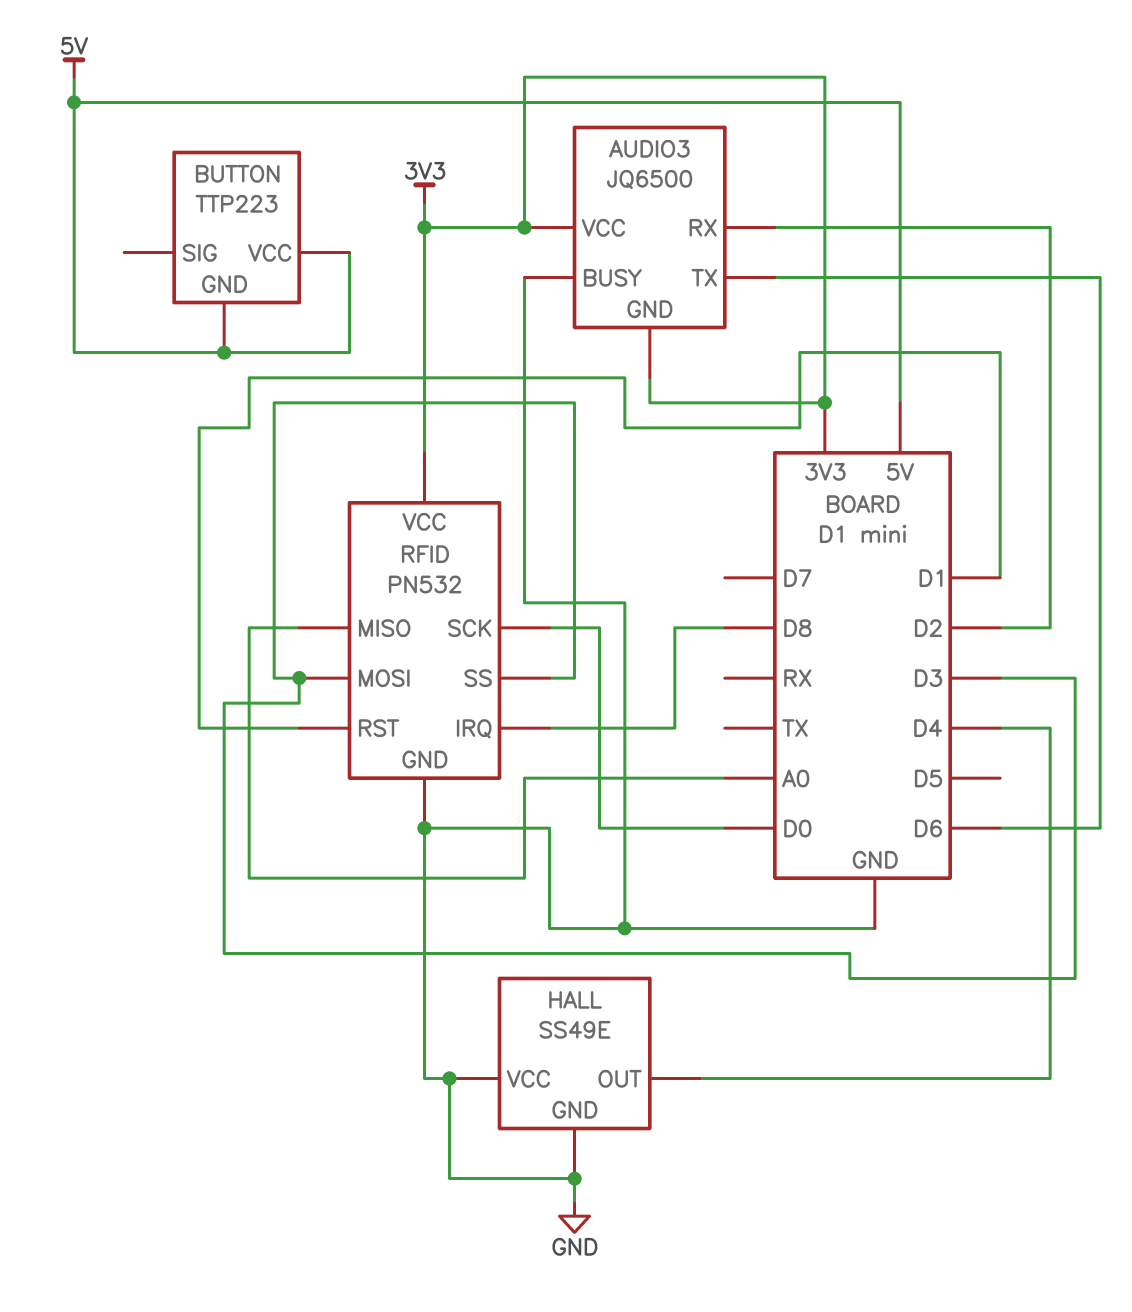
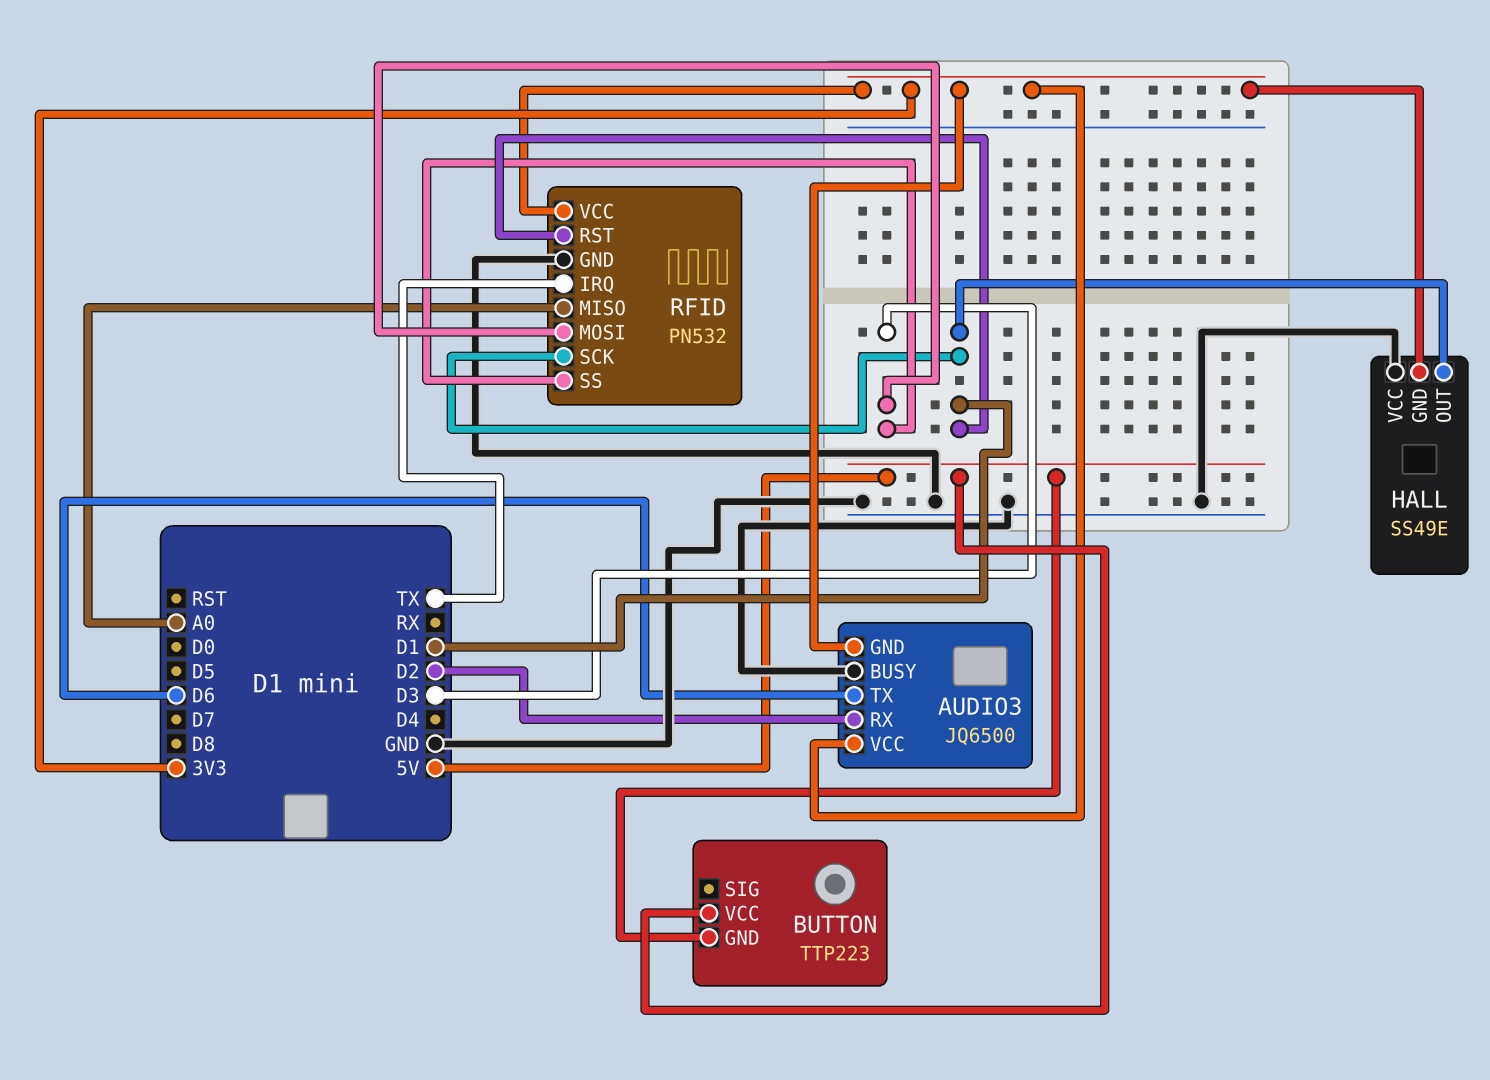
HALL pin GND: GND -> 3V3
HALL pin OUT: D4 -> D1
RFID pin IRQ: D8 -> TX
RFID pin SCK: D0 -> D1

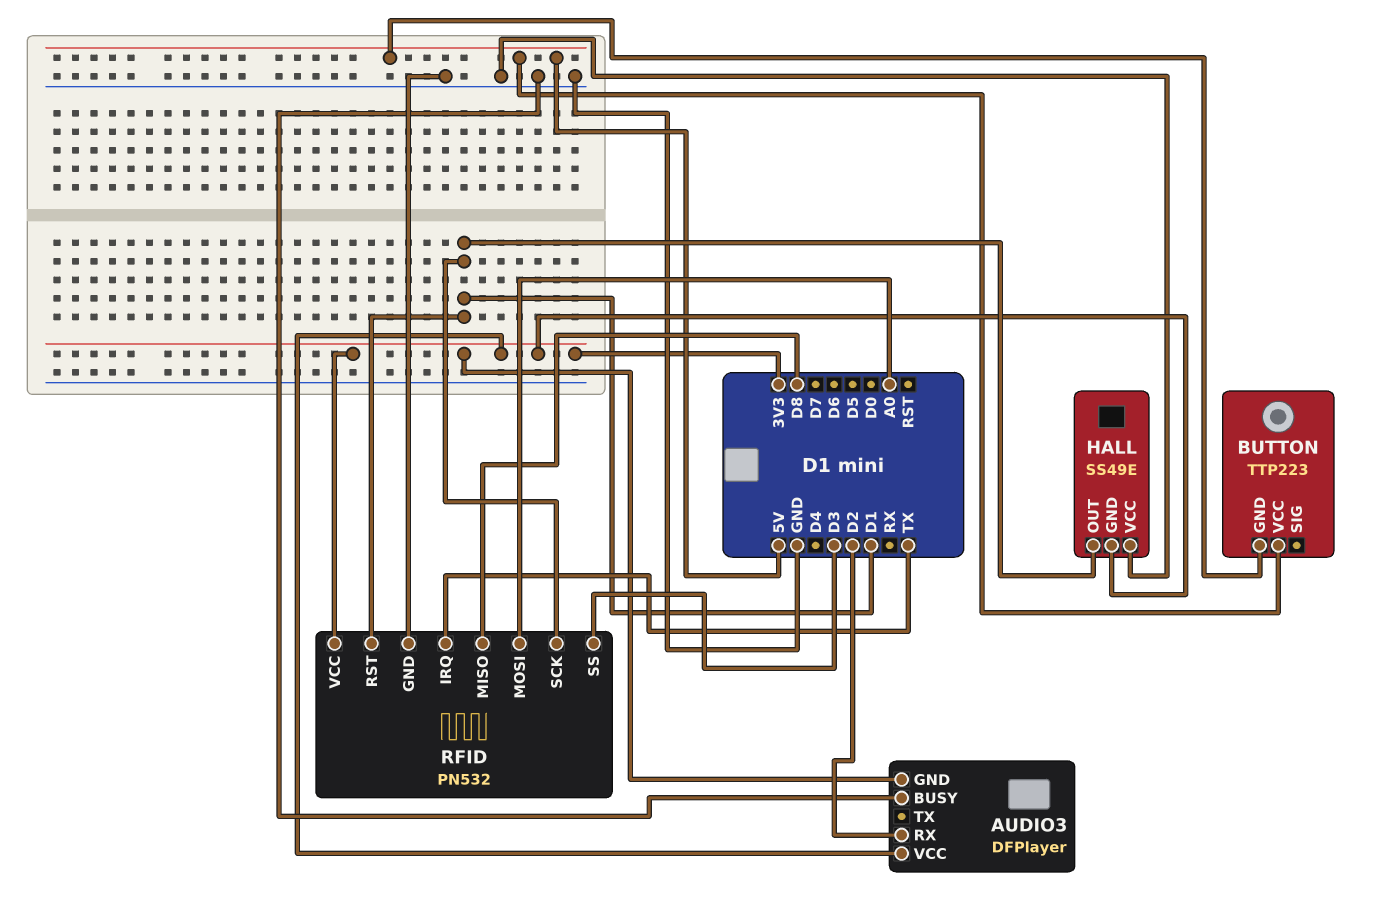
AUDIO3: JQ6500 -> DFPlayer
AUDIO3 pin TX: D6 -> none
RFID pin MISO: A0 -> D8
RFID pin MOSI: D3 -> A0

